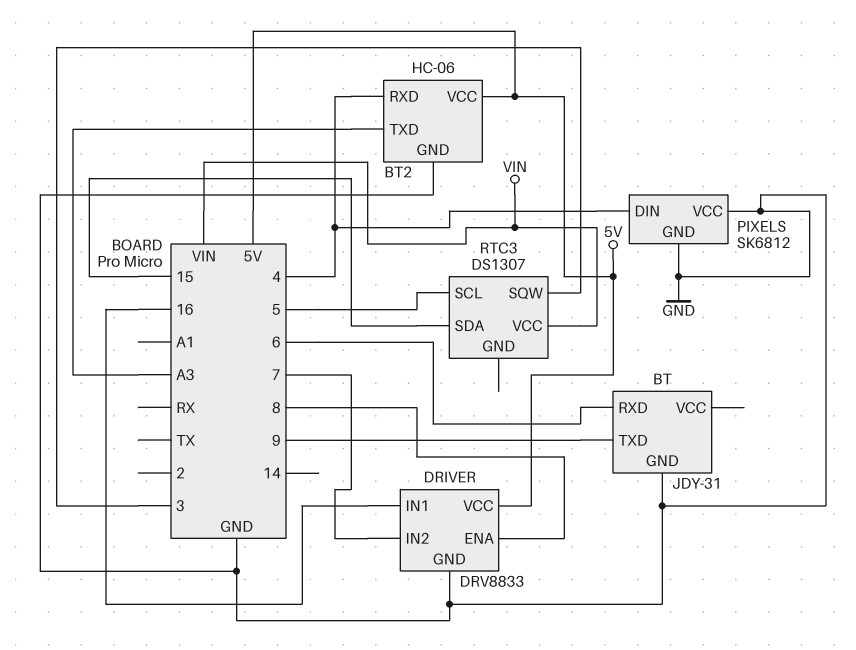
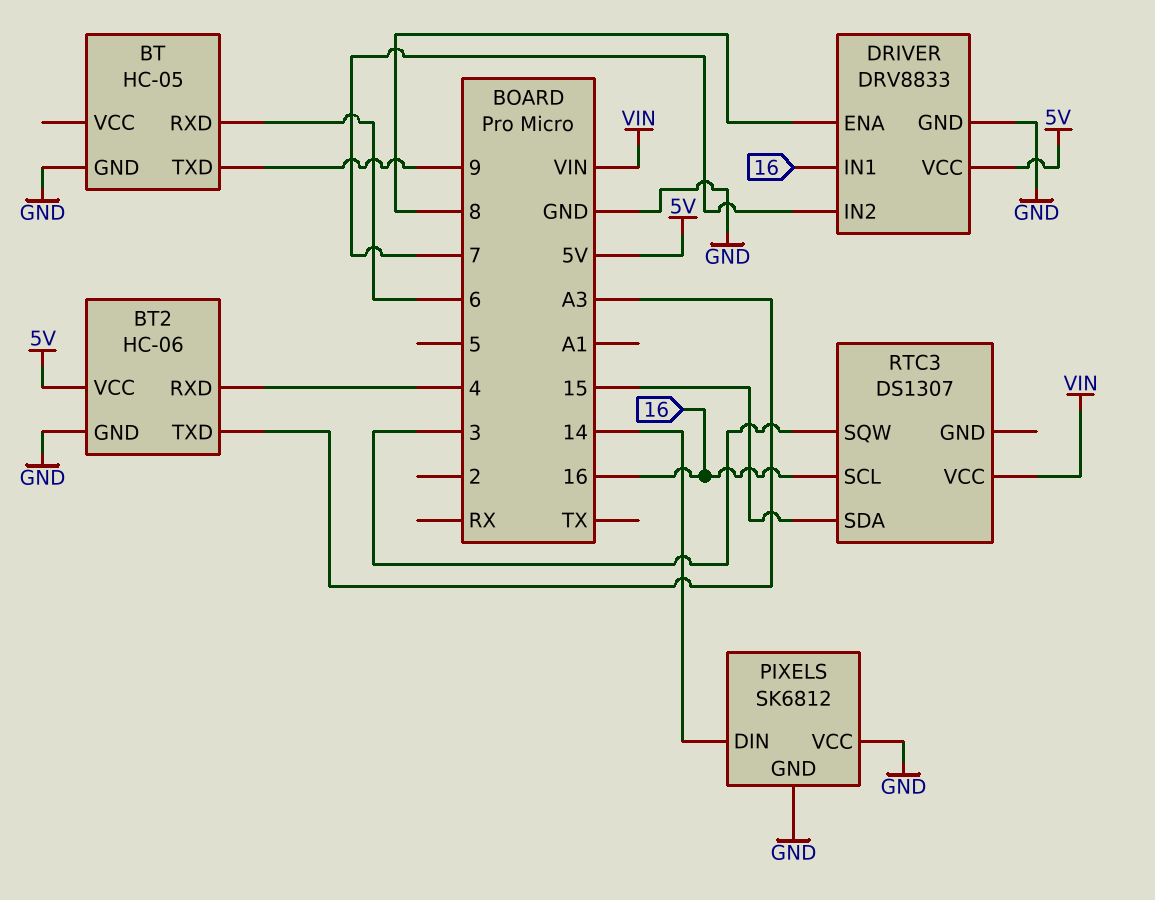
BT: JDY-31 -> HC-05
PIXELS pin DIN: 4 -> 14
RTC3 pin SCL: 5 -> 16

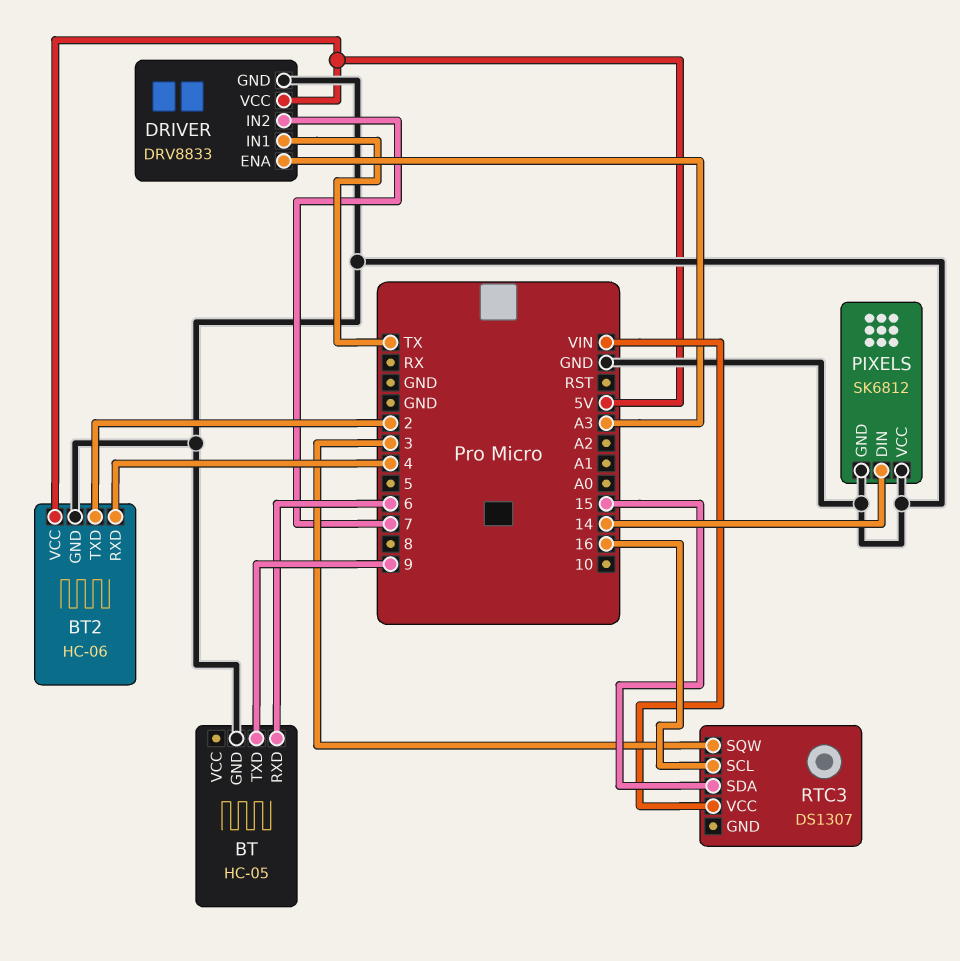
BT2 pin TXD: A3 -> 2
DRIVER pin ENA: 8 -> A3
DRIVER pin IN1: 16 -> TX

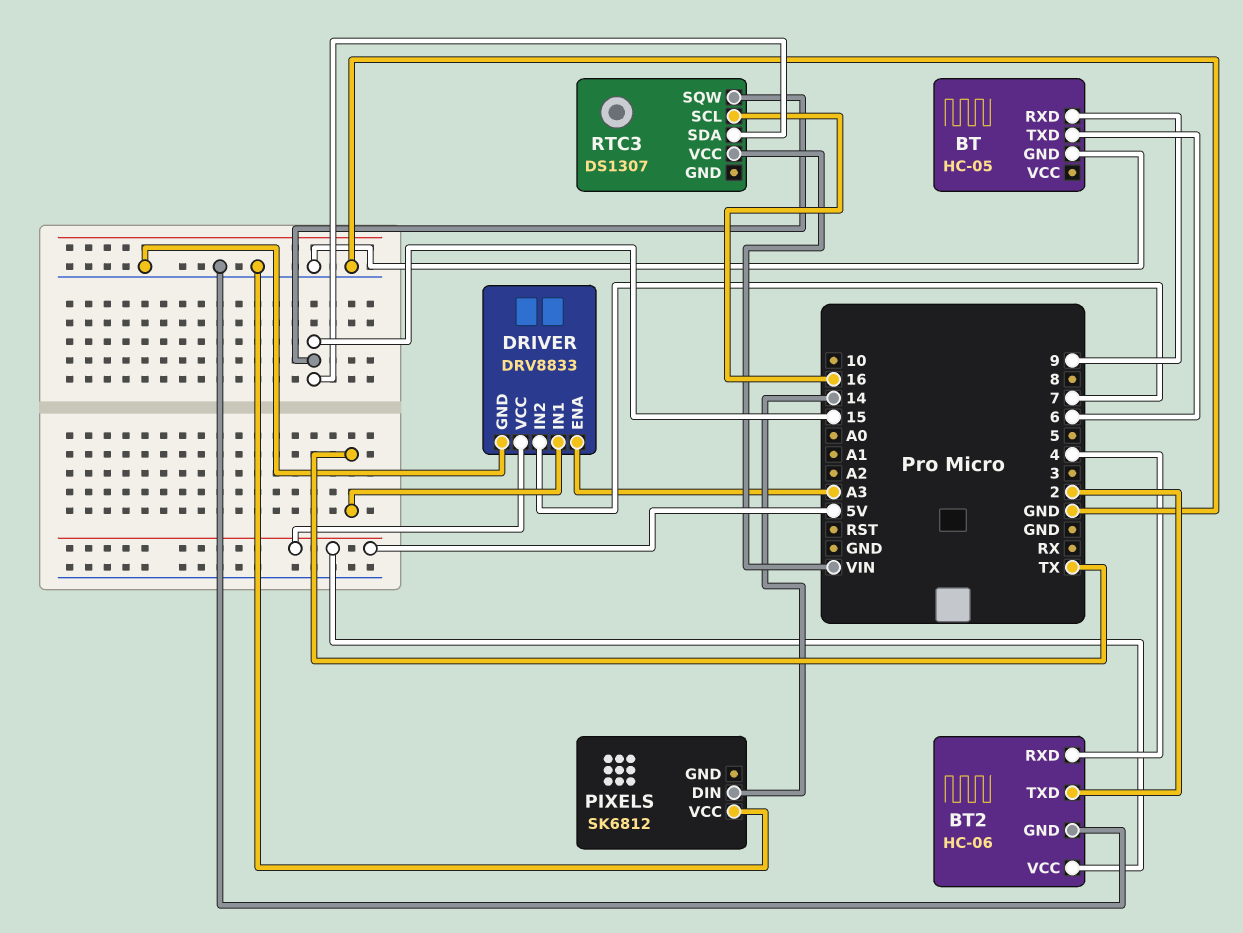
BT pin RXD: 6 -> 9
BT pin TXD: 9 -> 6
PIXELS pin GND: GND -> none
RTC3 pin SQW: 3 -> 15

